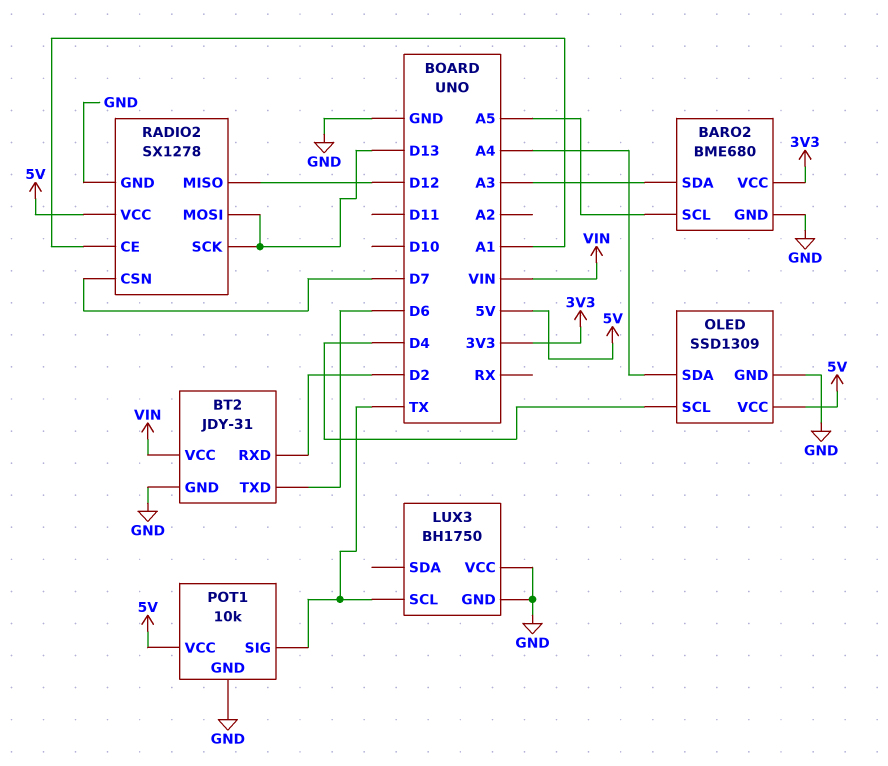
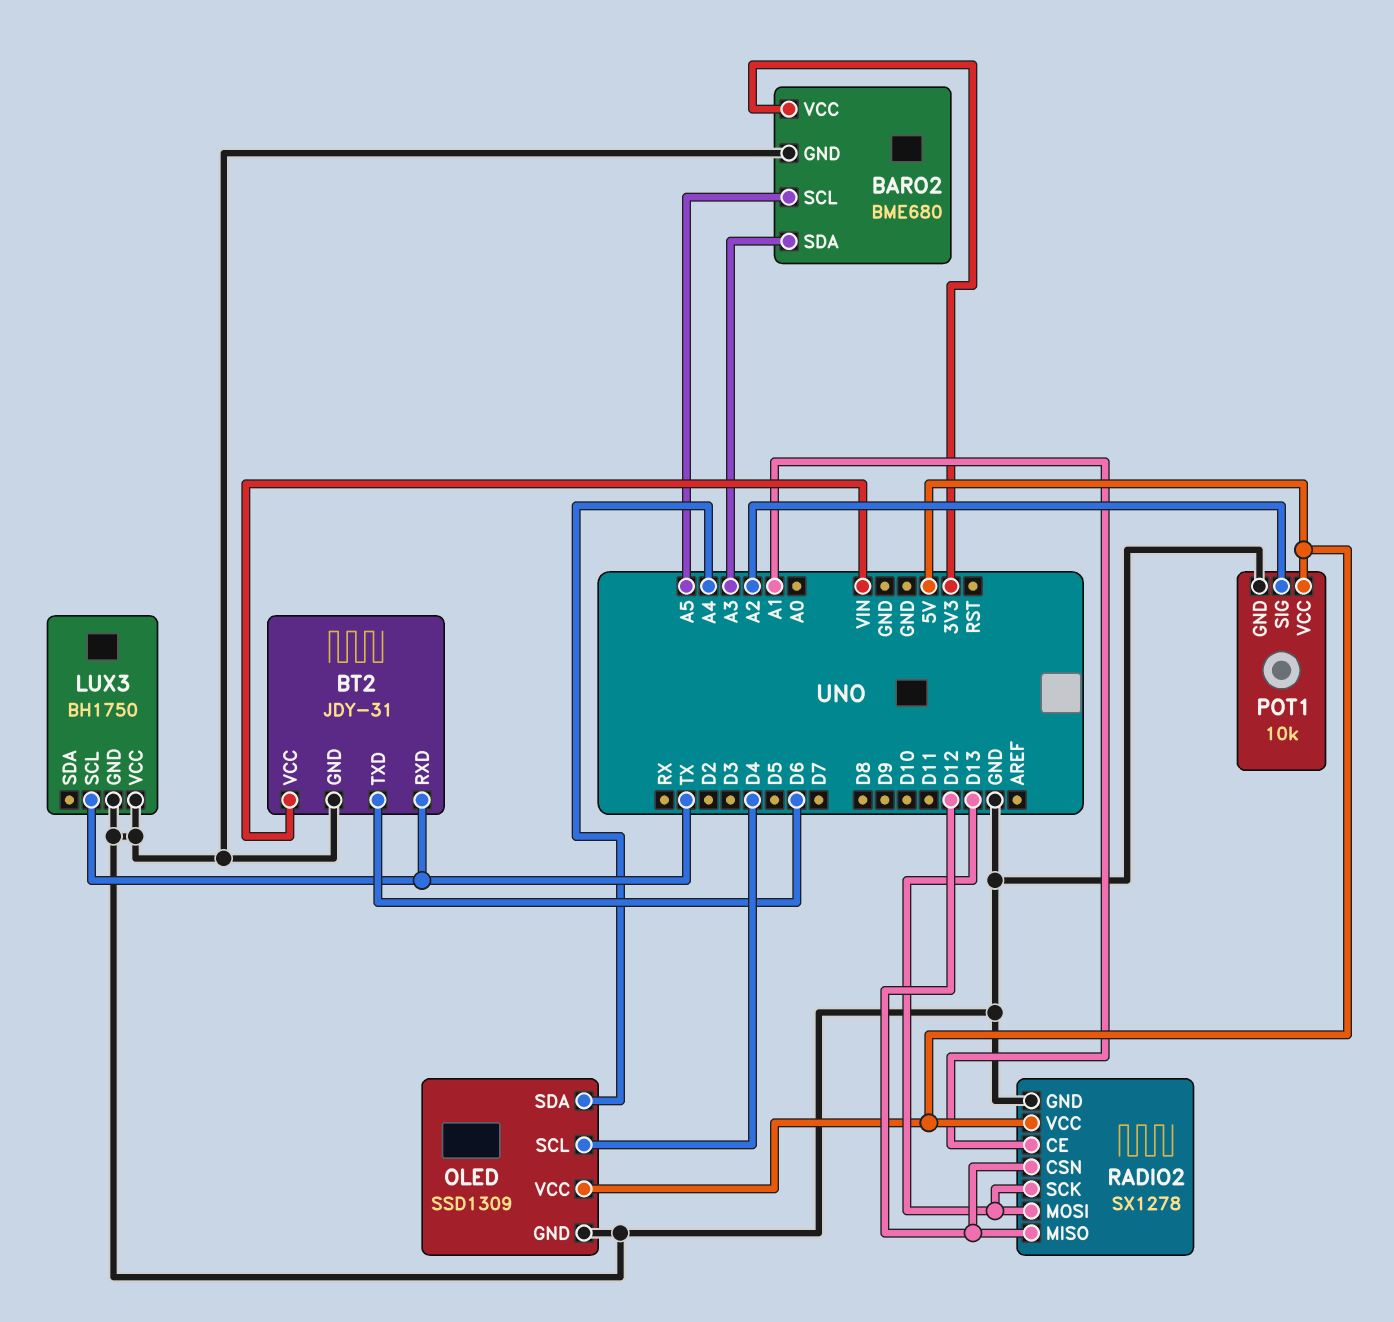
BT2 pin RXD: D2 -> TX
POT1 pin SIG: TX -> A2
RADIO2 pin CSN: D7 -> D12

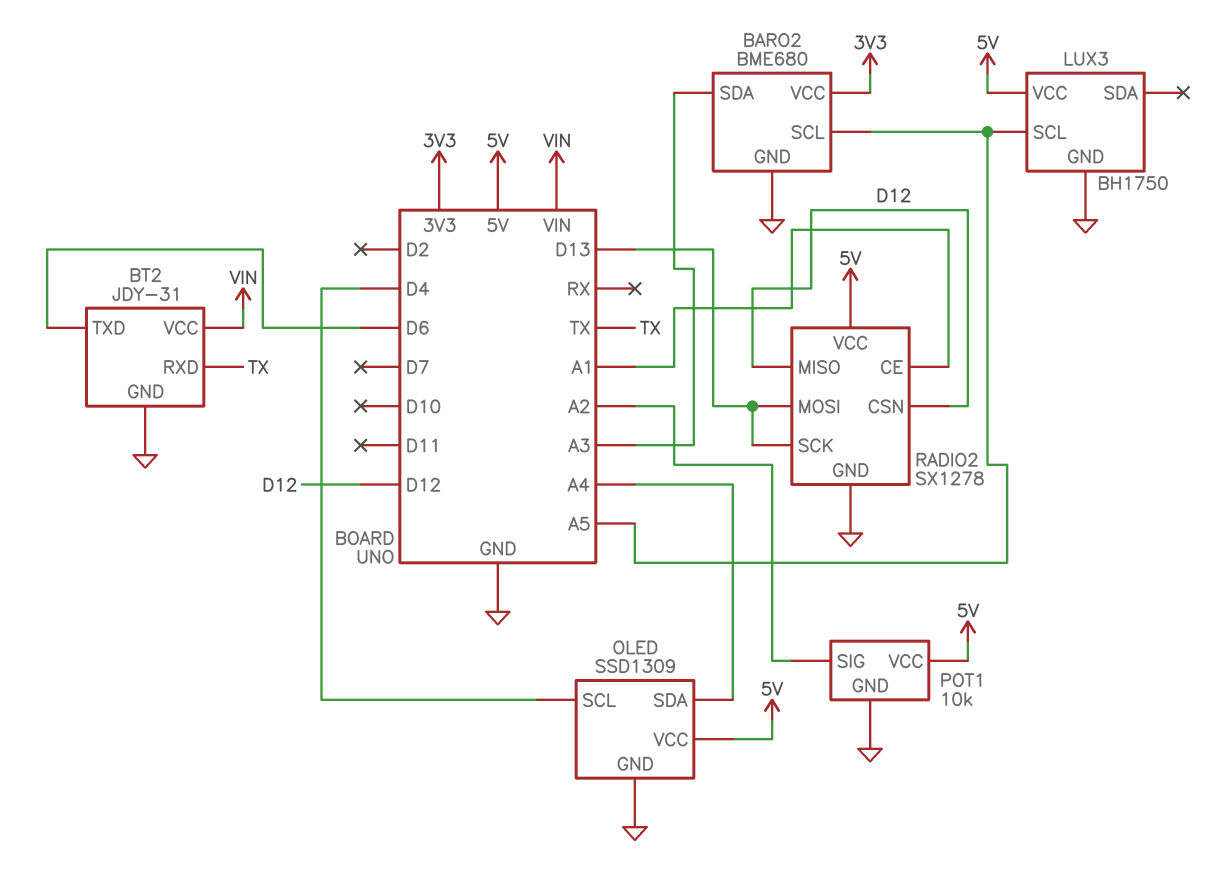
LUX3 pin SCL: TX -> A5
LUX3 pin VCC: GND -> 5V

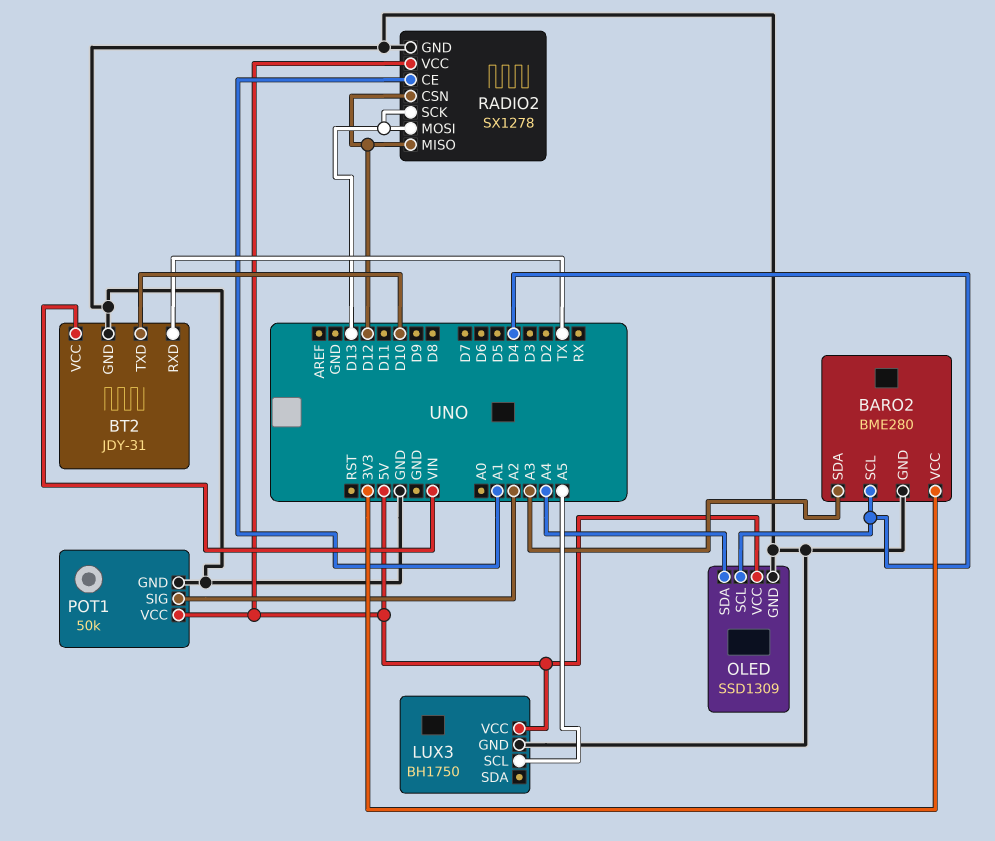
BARO2: BME680 -> BME280
BARO2 pin SCL: A5 -> D4
BT2 pin TXD: D6 -> D10
POT1: 10k -> 50k

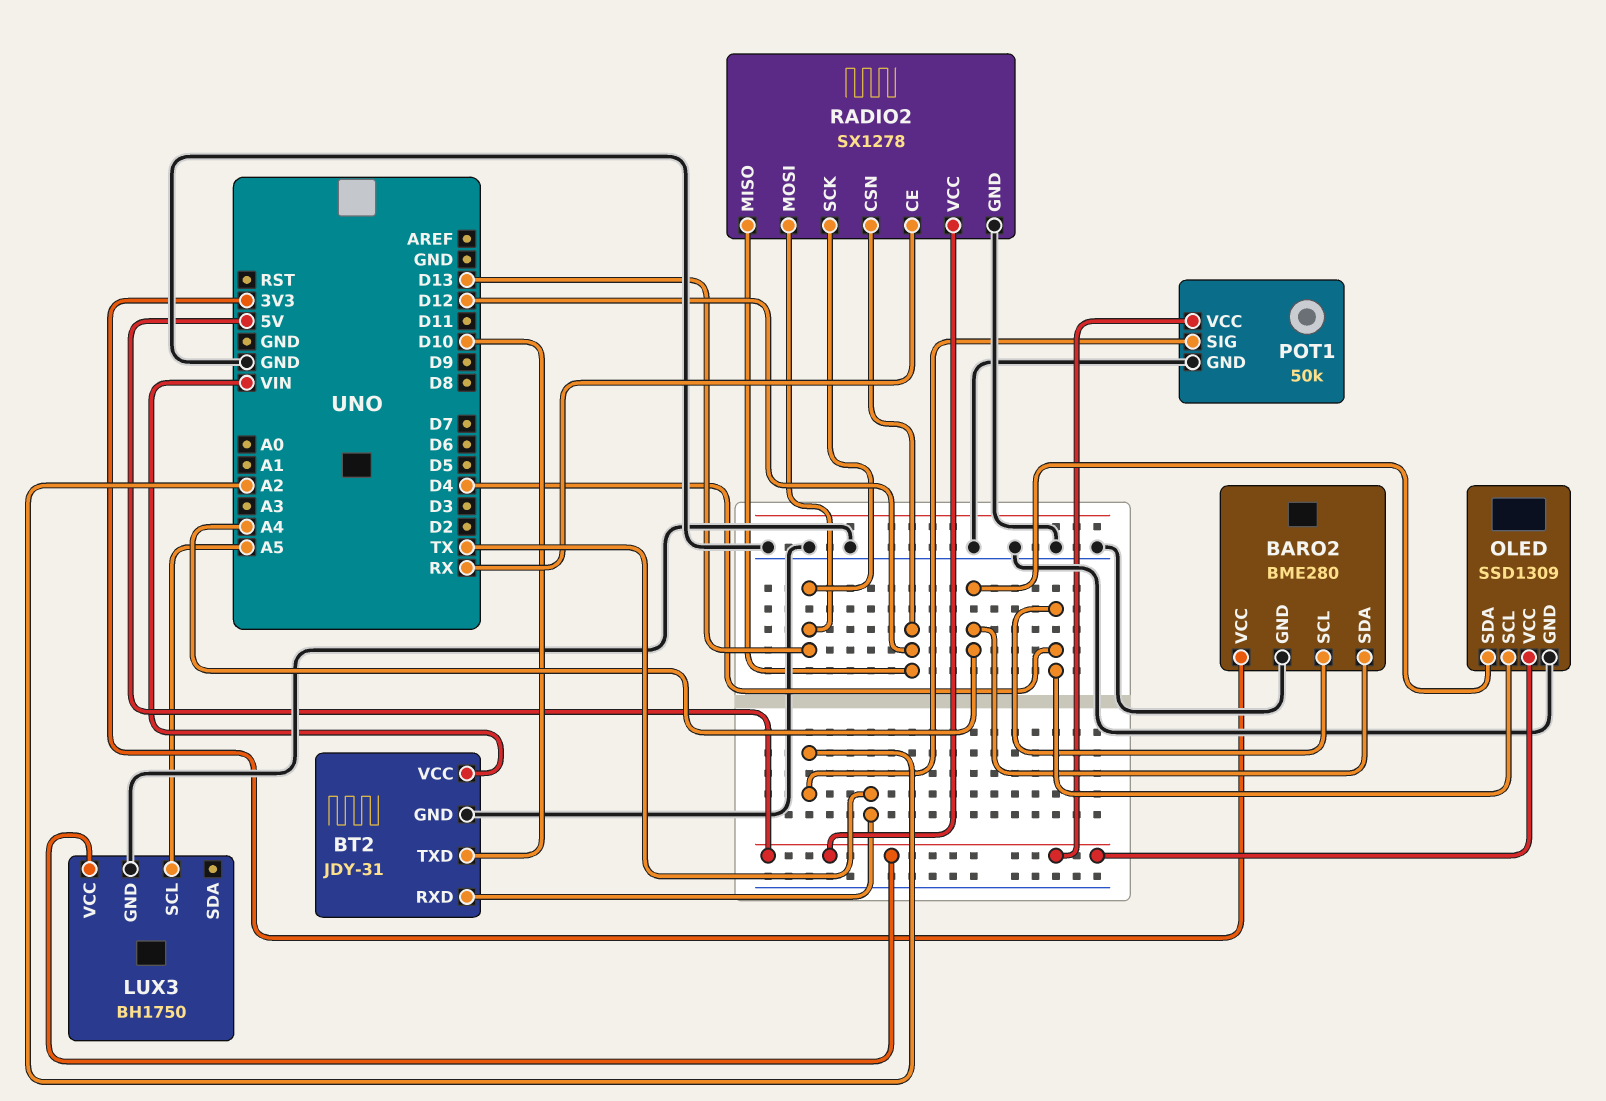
BARO2 pin SDA: A3 -> A4
RADIO2 pin CE: A1 -> RX

